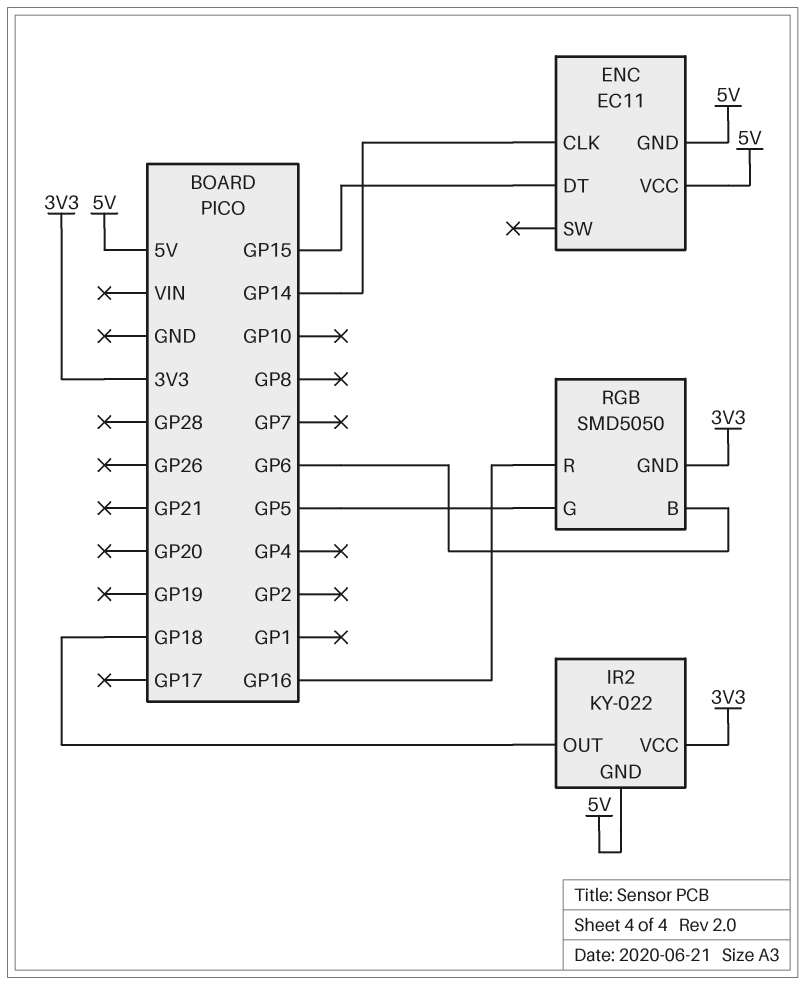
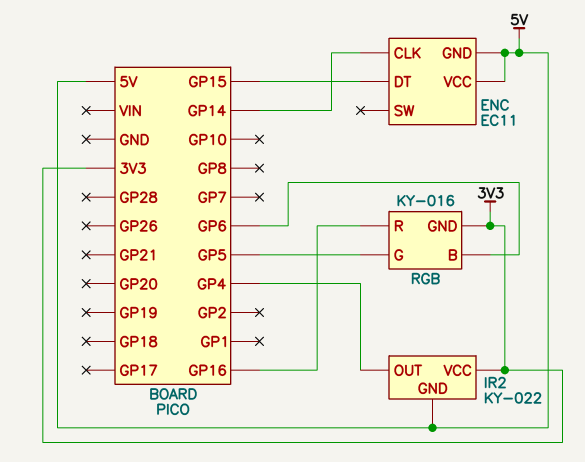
IR2 pin OUT: GP18 -> GP4
RGB: SMD5050 -> KY-016

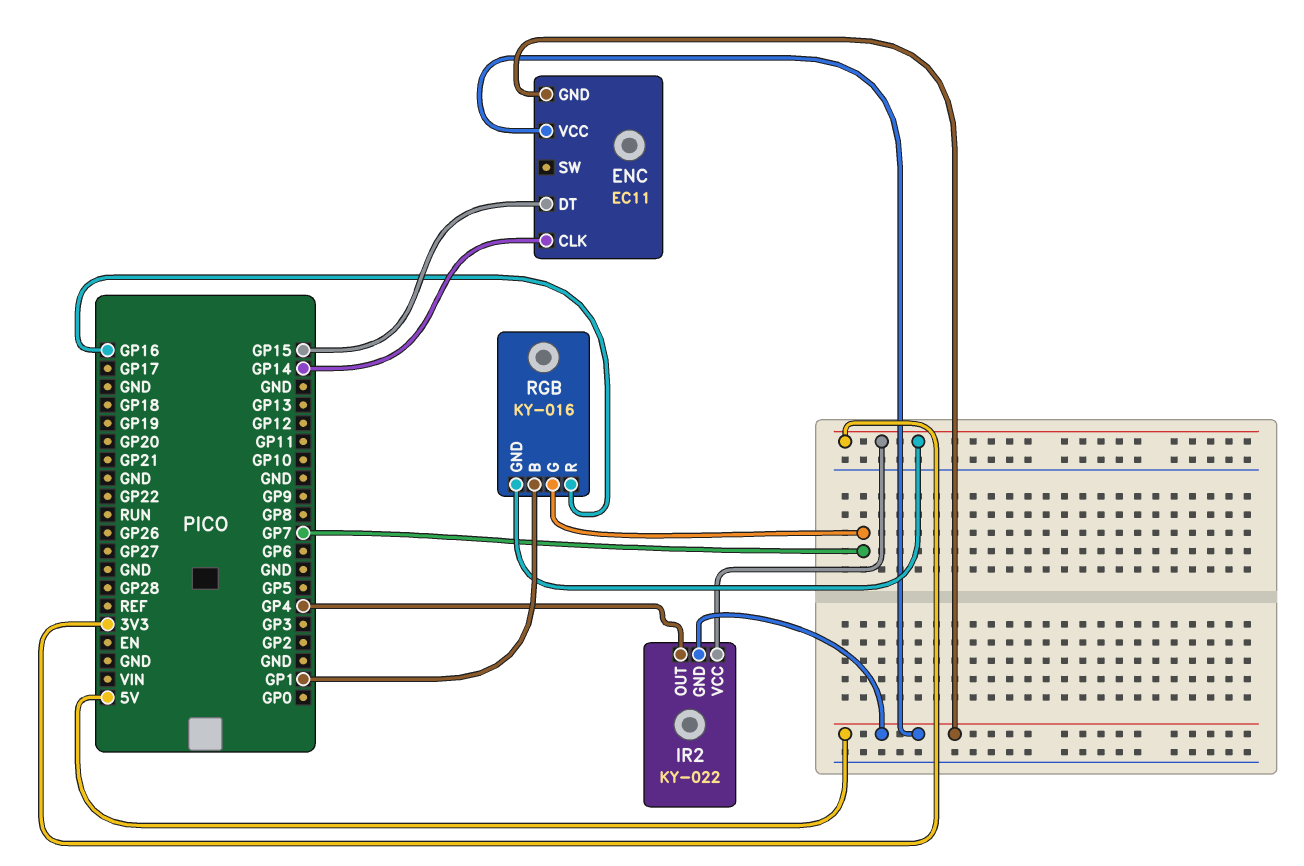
RGB pin B: GP6 -> GP1
RGB pin G: GP5 -> GP7

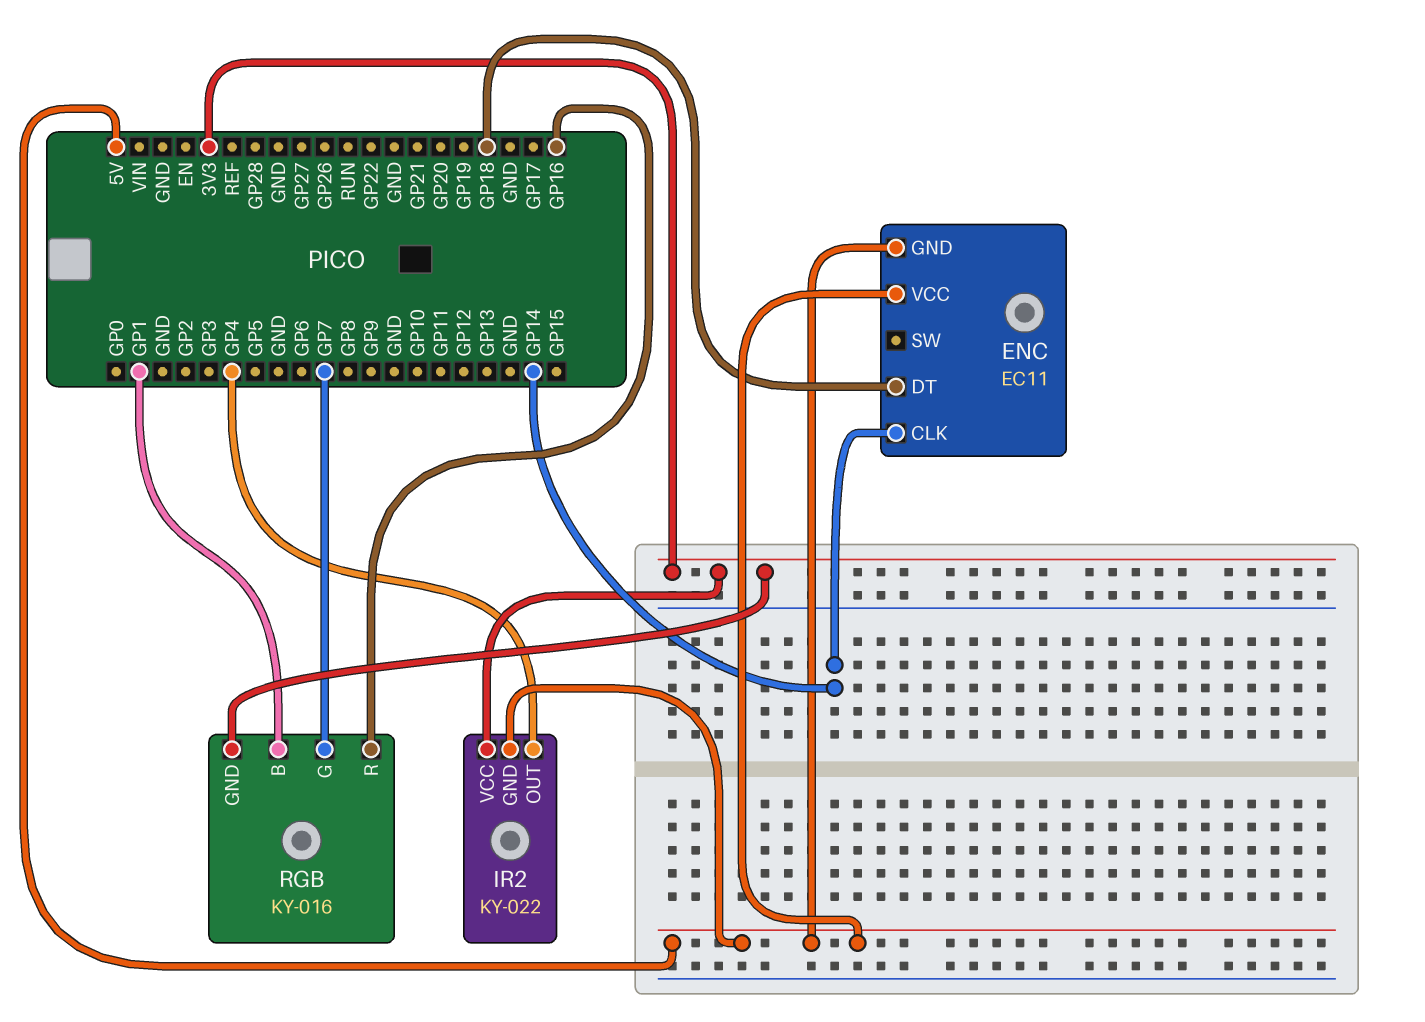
ENC pin DT: GP15 -> GP18

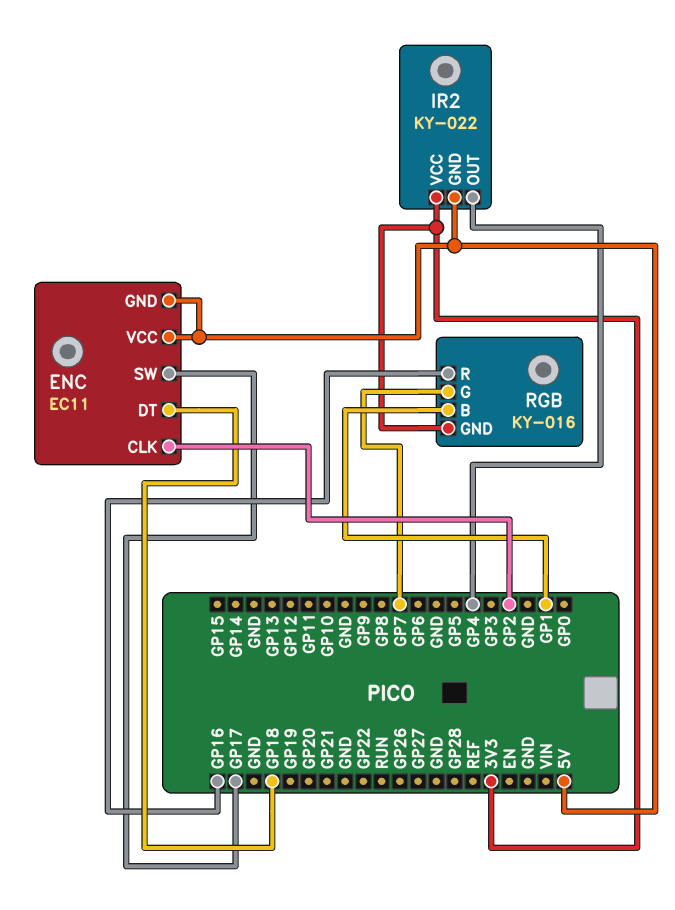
ENC pin CLK: GP14 -> GP2
ENC pin SW: none -> GP17

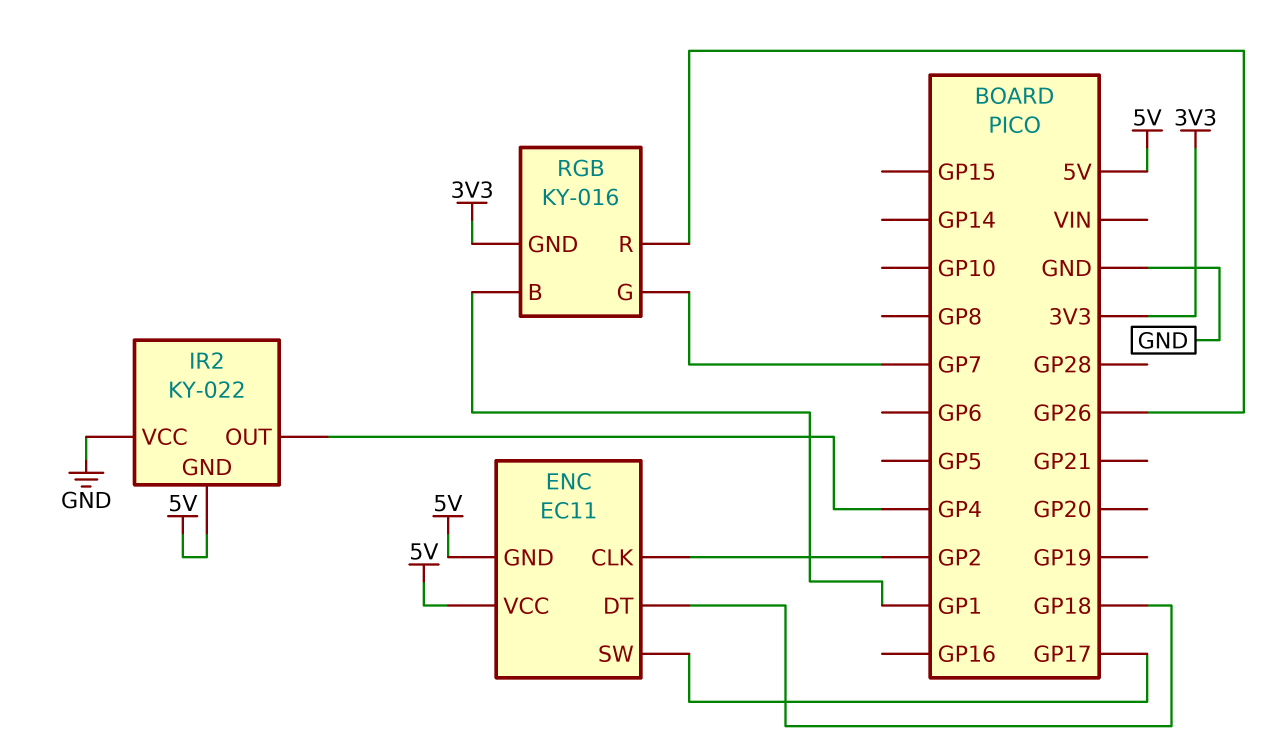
IR2 pin VCC: 3V3 -> GND
RGB pin R: GP16 -> GP26

